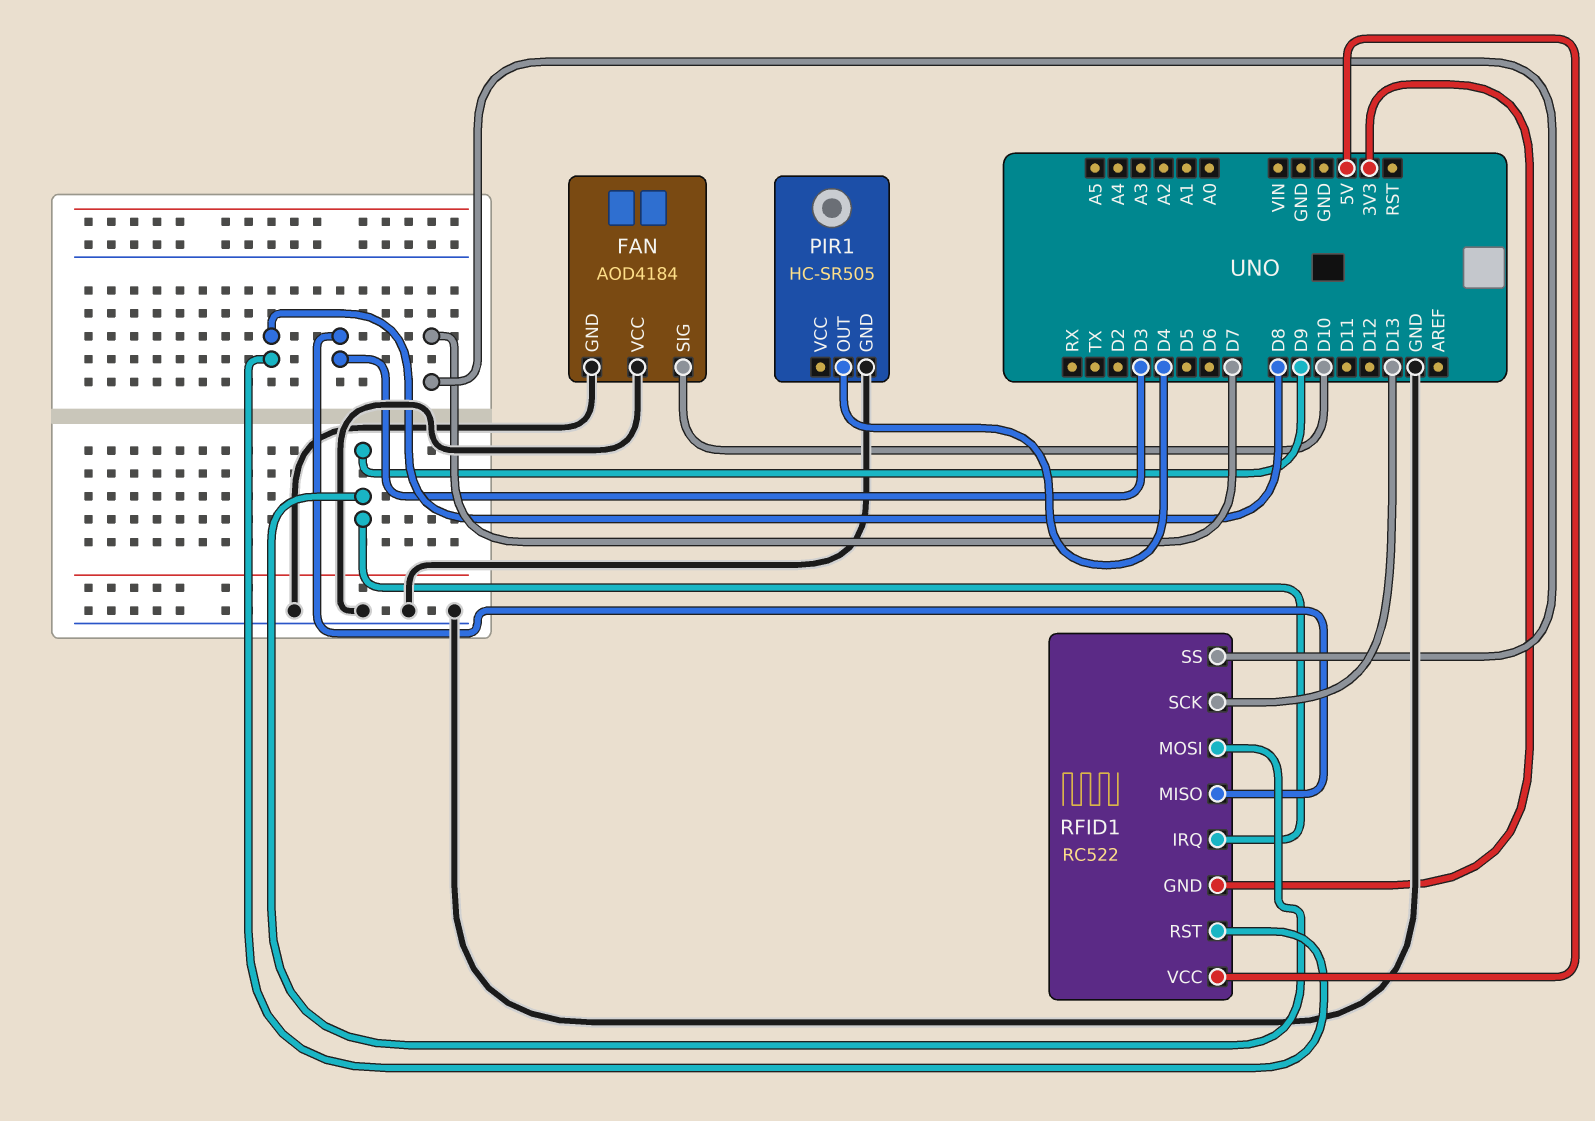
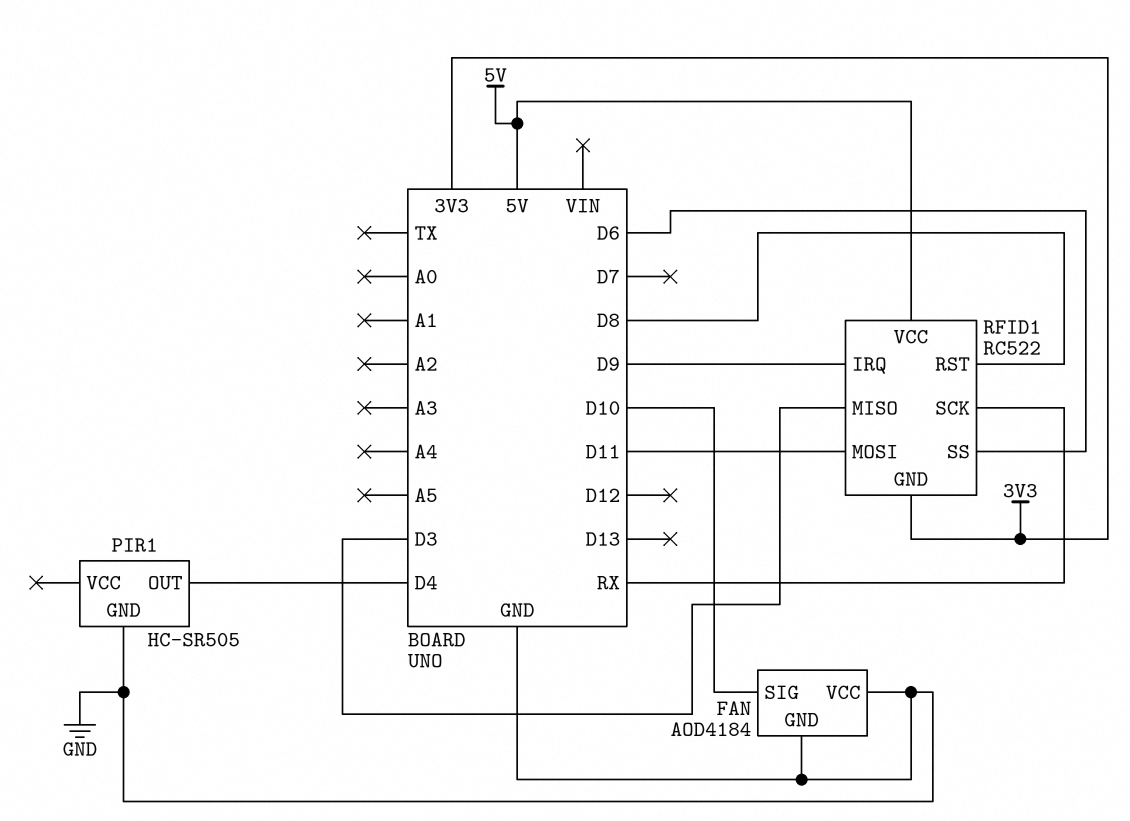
RFID1 pin MOSI: D9 -> D11
RFID1 pin SCK: D13 -> RX
RFID1 pin SS: D7 -> D6

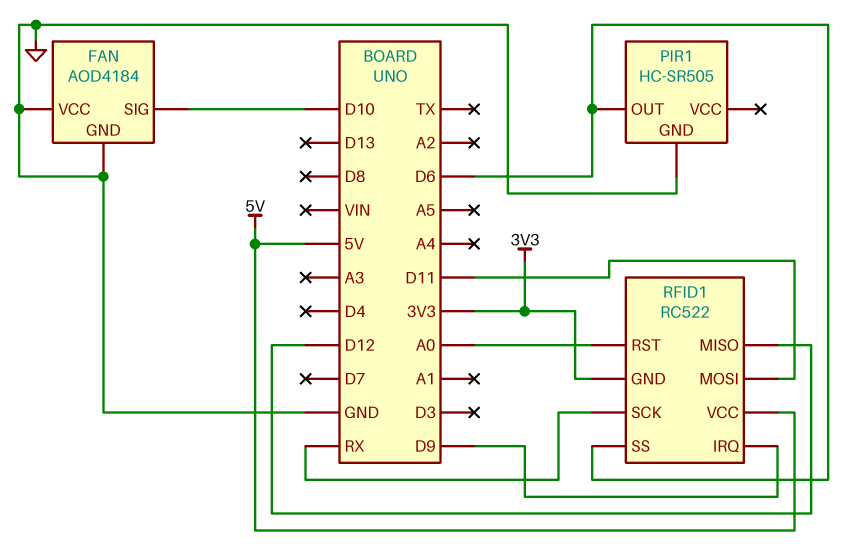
PIR1 pin OUT: D4 -> D6
RFID1 pin MISO: D3 -> D12
RFID1 pin RST: D8 -> A0

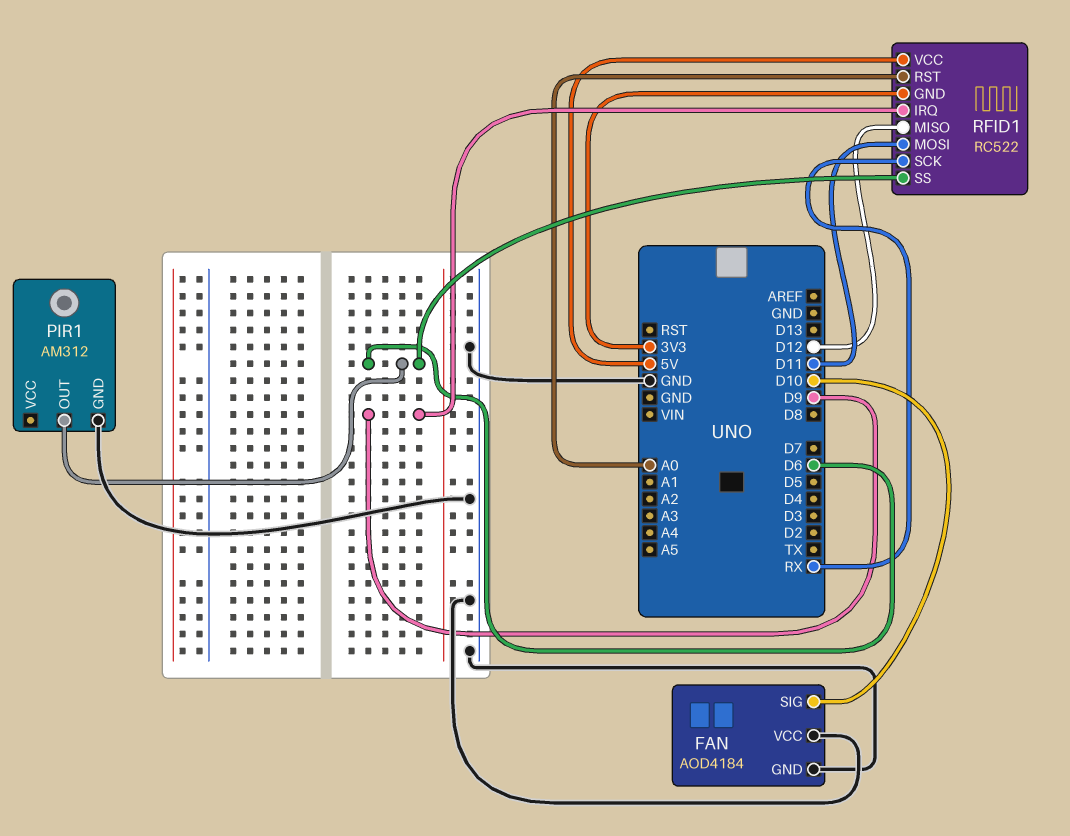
PIR1: HC-SR505 -> AM312

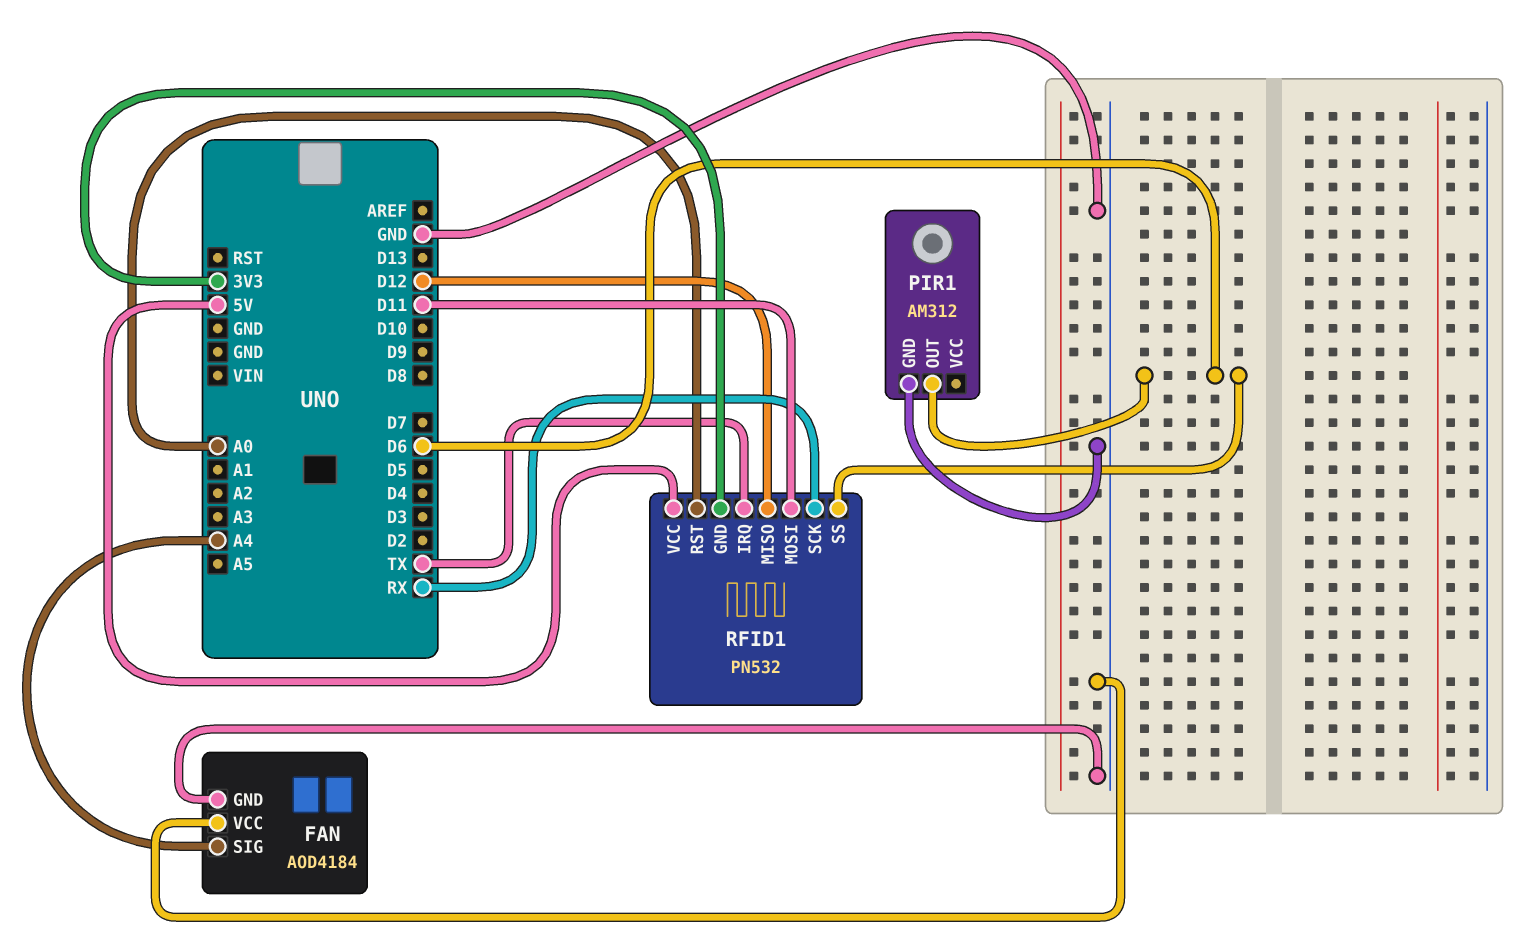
FAN pin SIG: D10 -> A4
RFID1: RC522 -> PN532
RFID1 pin IRQ: D9 -> TX

